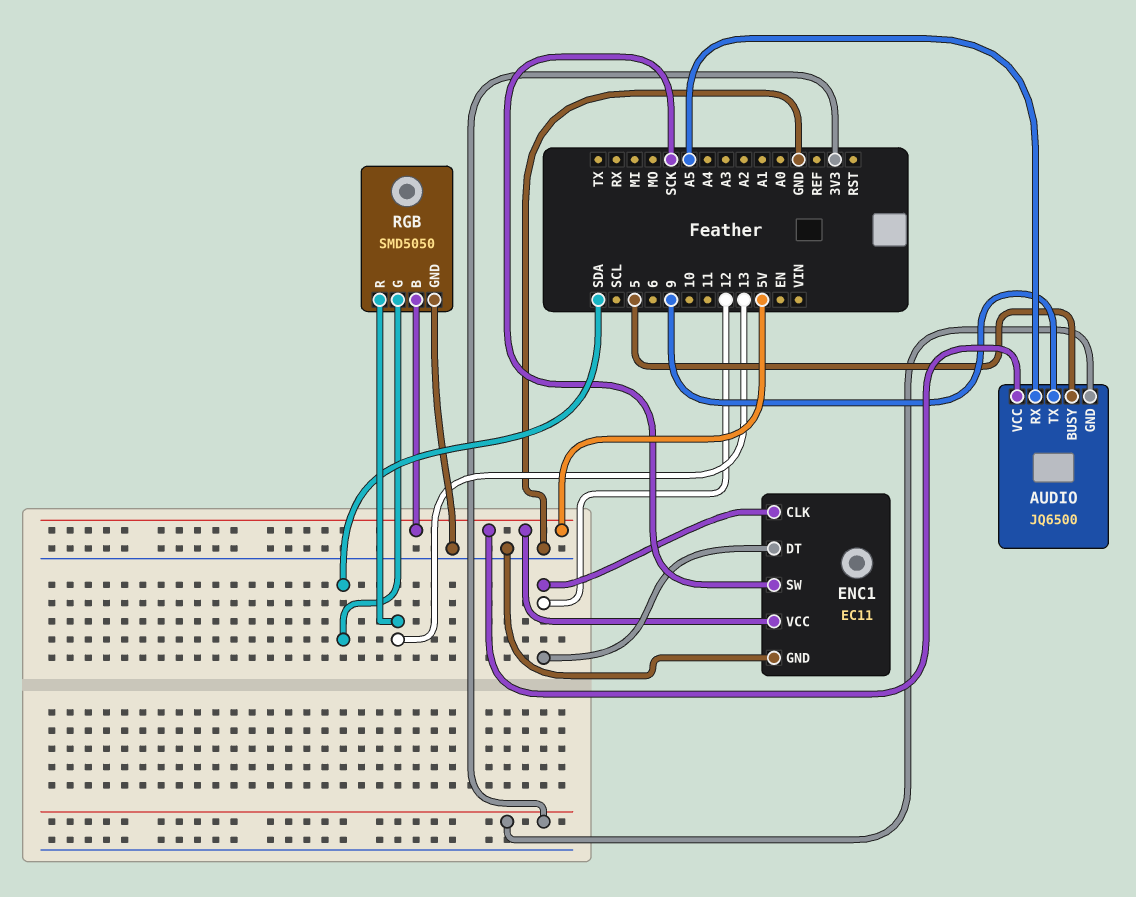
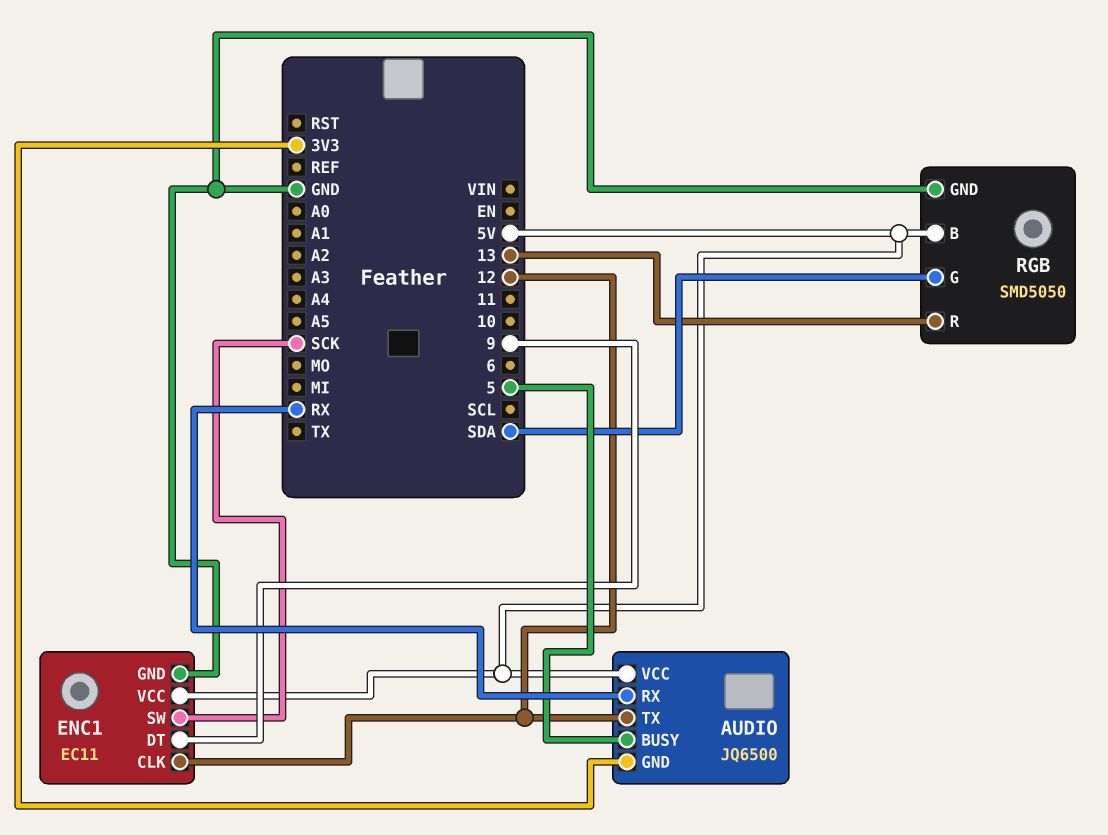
AUDIO pin RX: A5 -> RX
AUDIO pin TX: 9 -> 12
ENC1 pin DT: 12 -> 9

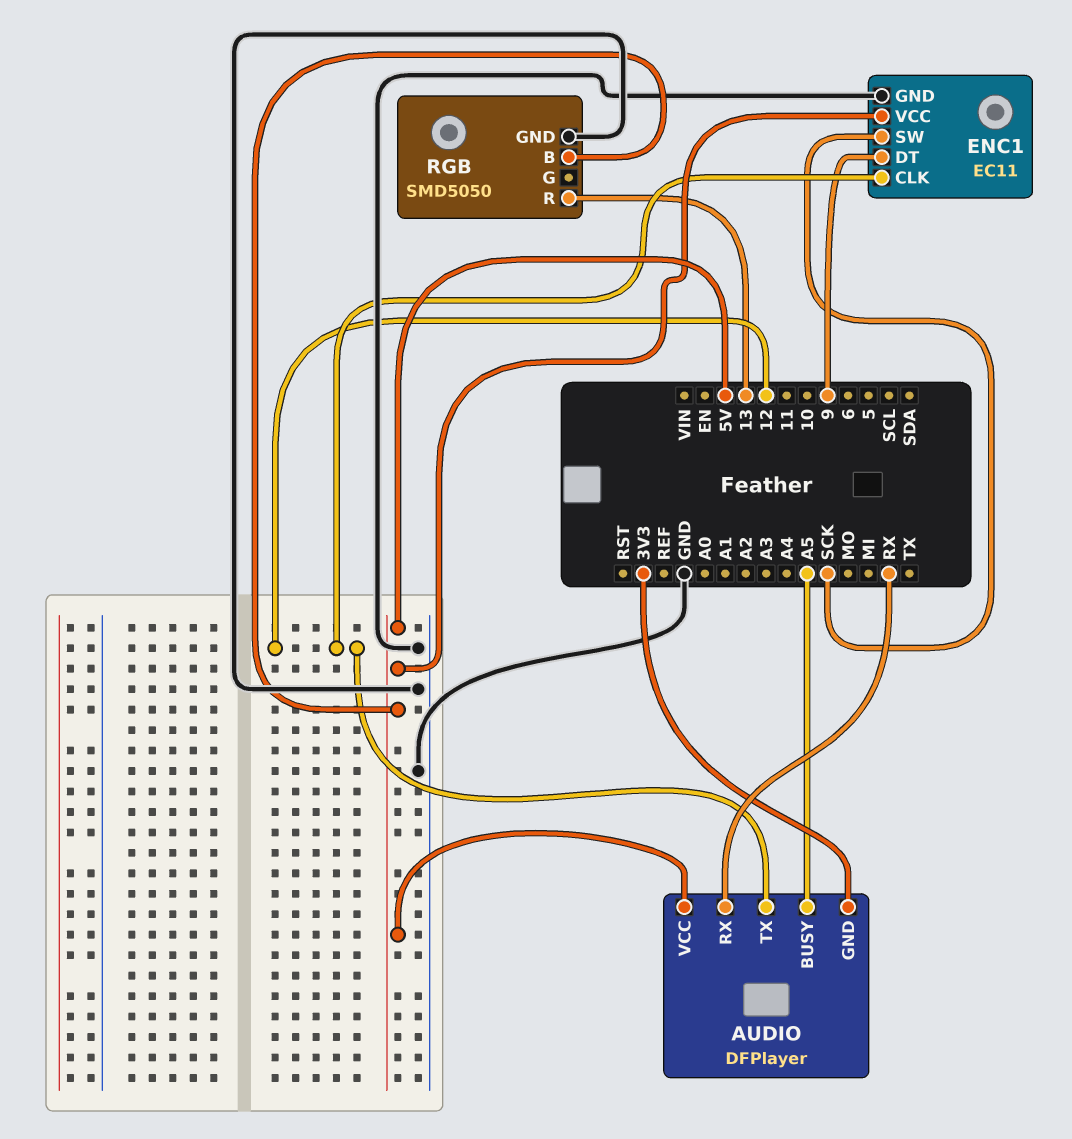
AUDIO: JQ6500 -> DFPlayer
AUDIO pin BUSY: 5 -> A5
RGB pin G: SDA -> none

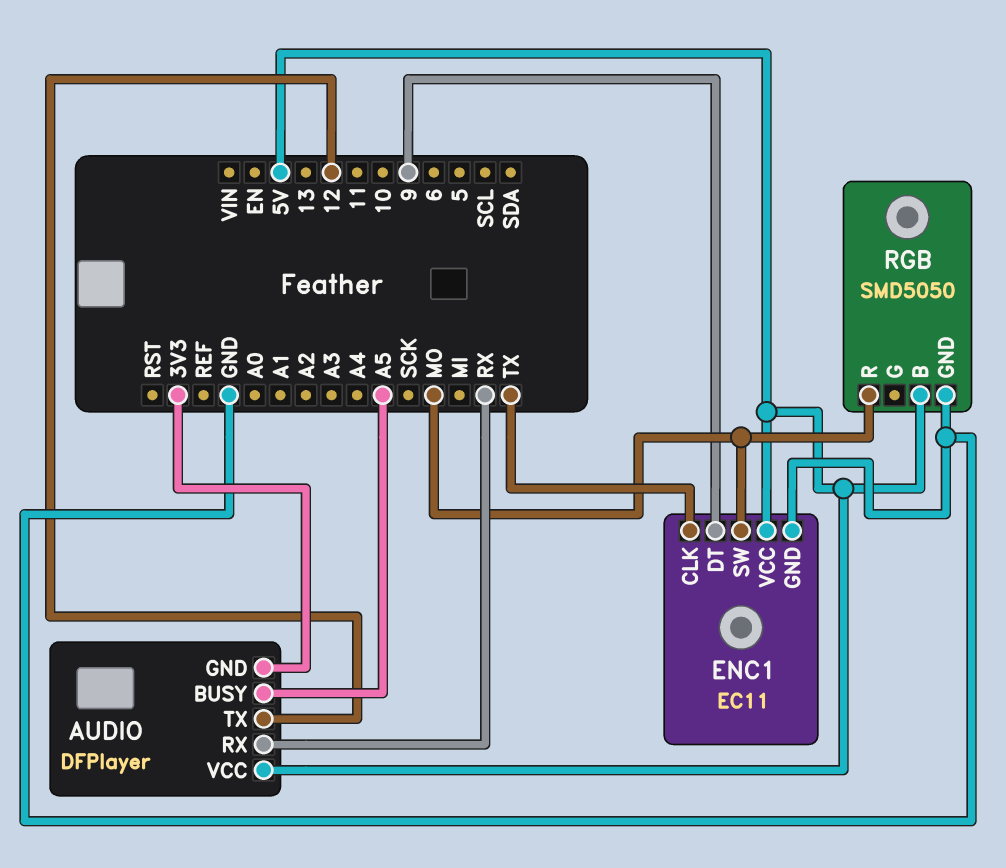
ENC1 pin CLK: 12 -> TX
ENC1 pin SW: SCK -> MO
RGB pin R: 13 -> MO

